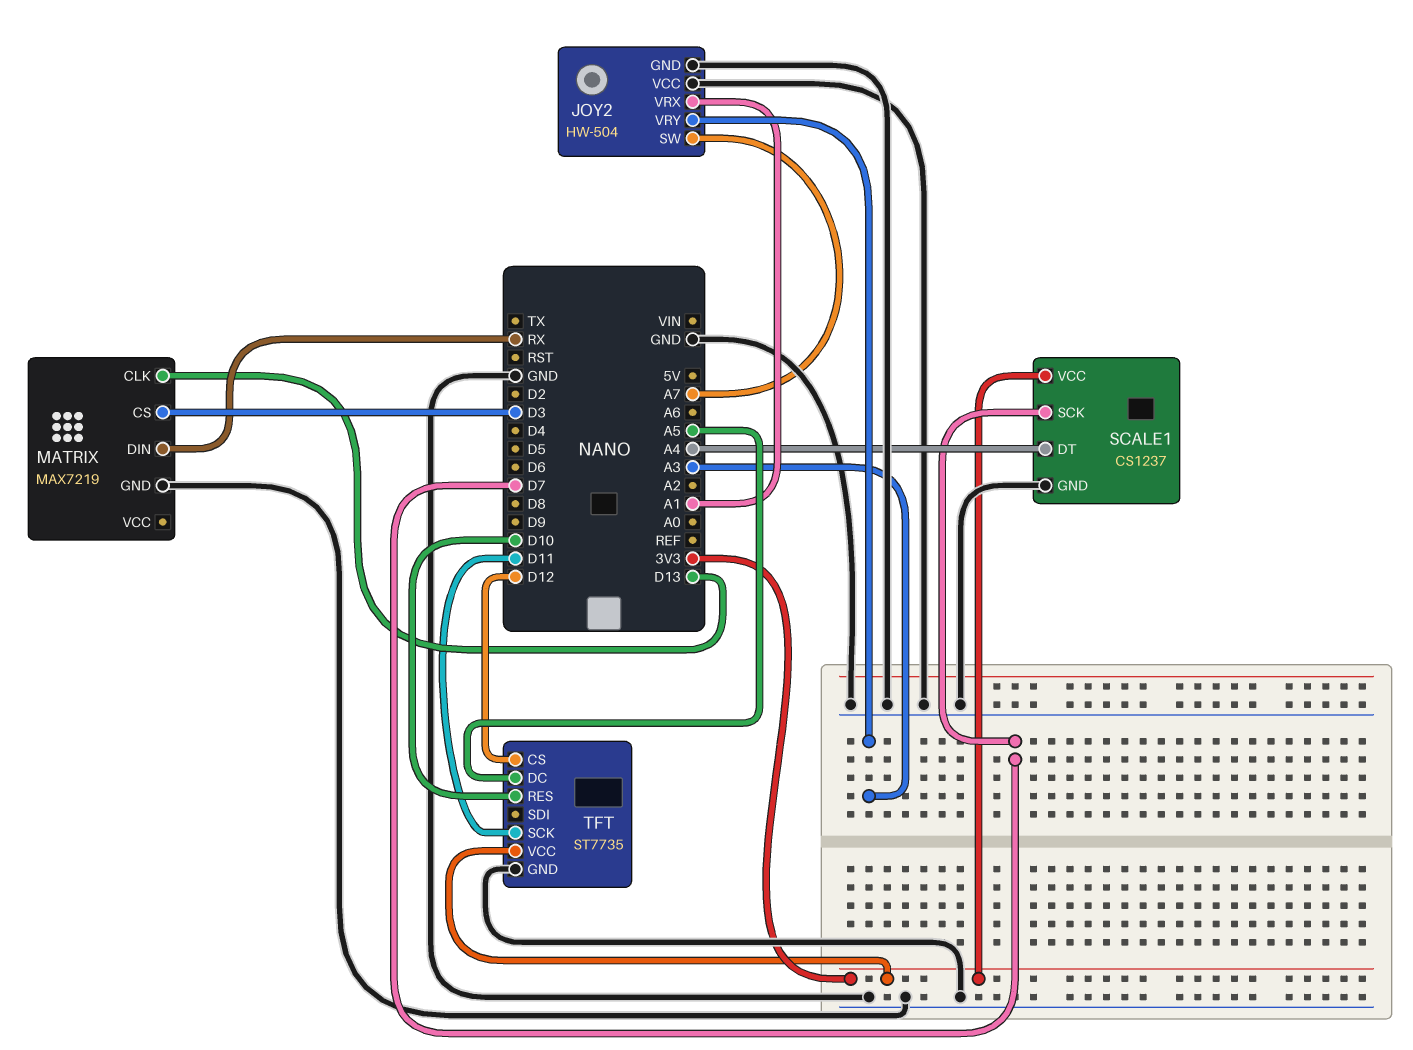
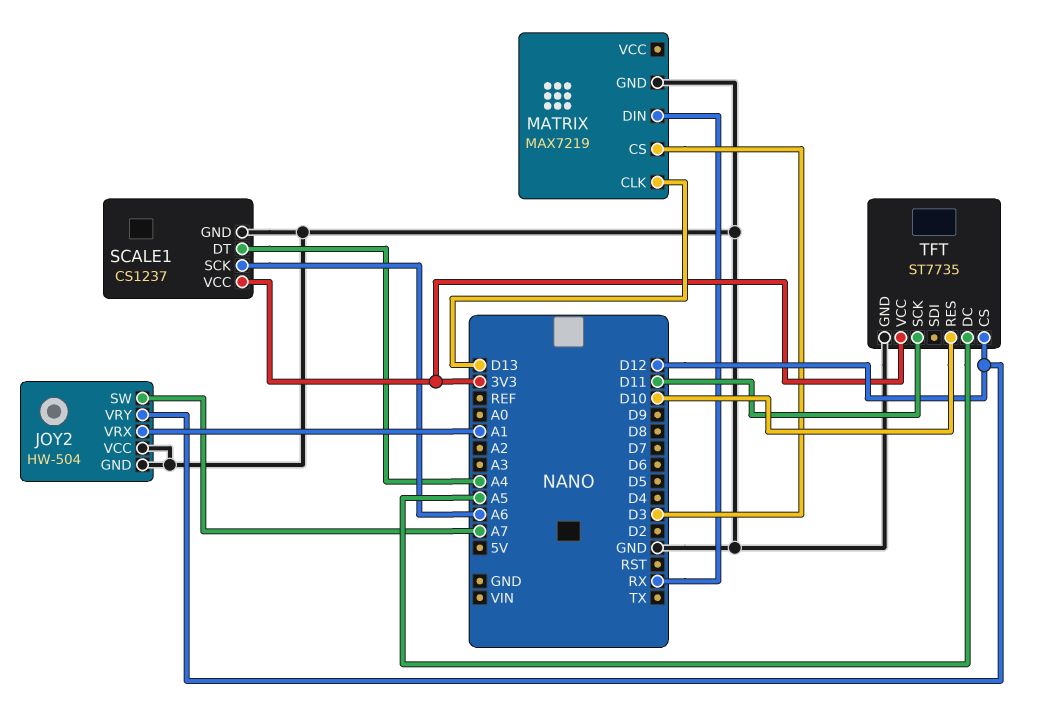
JOY2 pin VRY: A3 -> D12
SCALE1 pin SCK: D7 -> A6

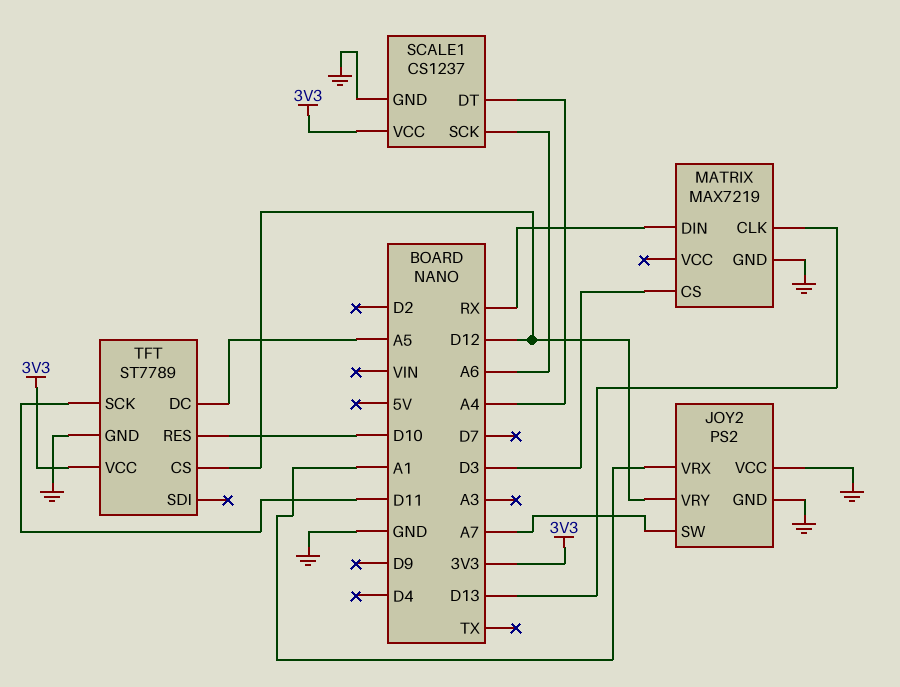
JOY2: HW-504 -> PS2
TFT: ST7735 -> ST7789

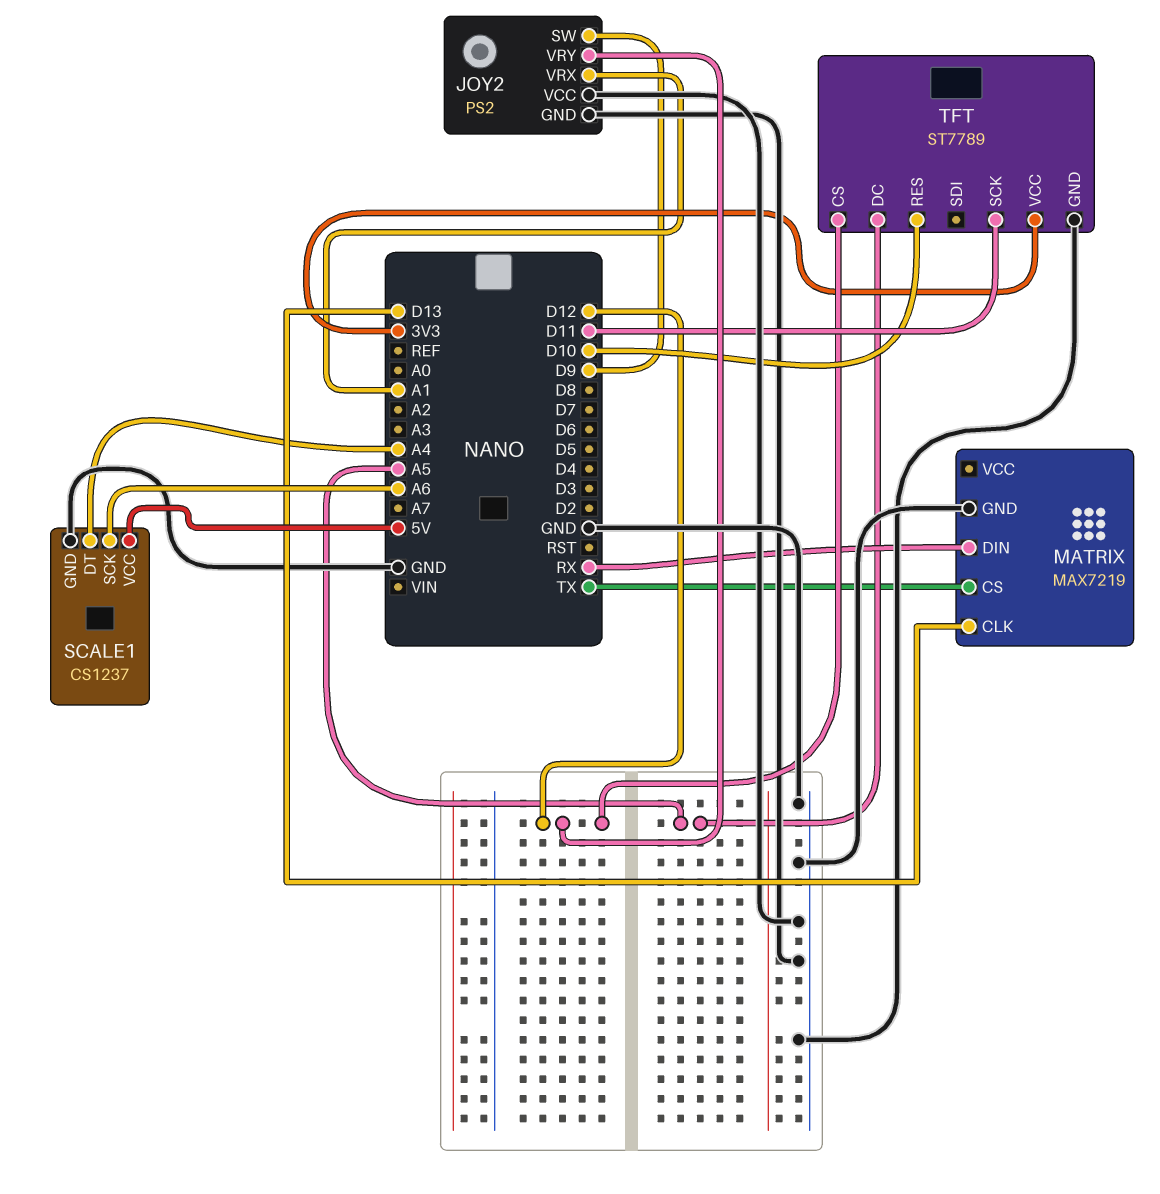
JOY2 pin SW: A7 -> D9
MATRIX pin CS: D3 -> TX
SCALE1 pin VCC: 3V3 -> 5V

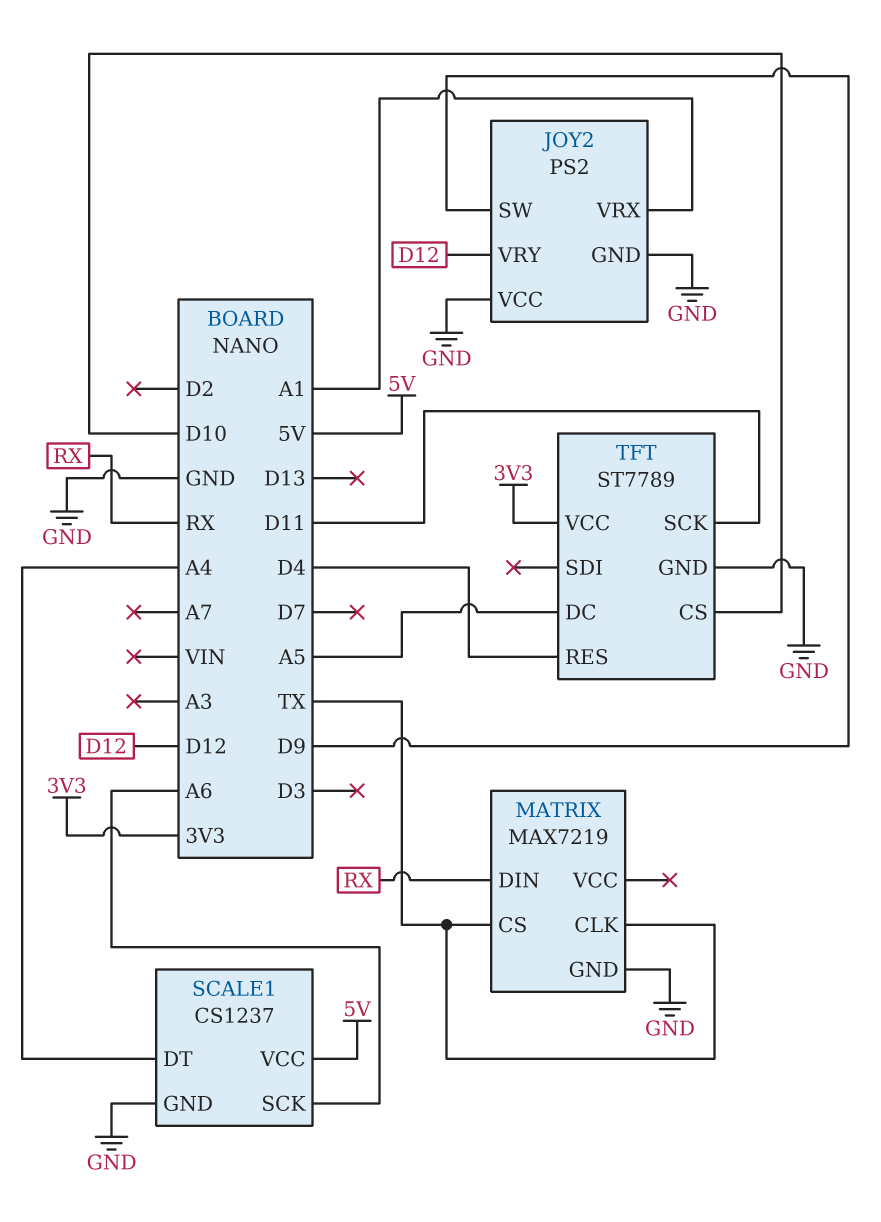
MATRIX pin CLK: D13 -> TX
TFT pin CS: D12 -> D10
TFT pin RES: D10 -> D4

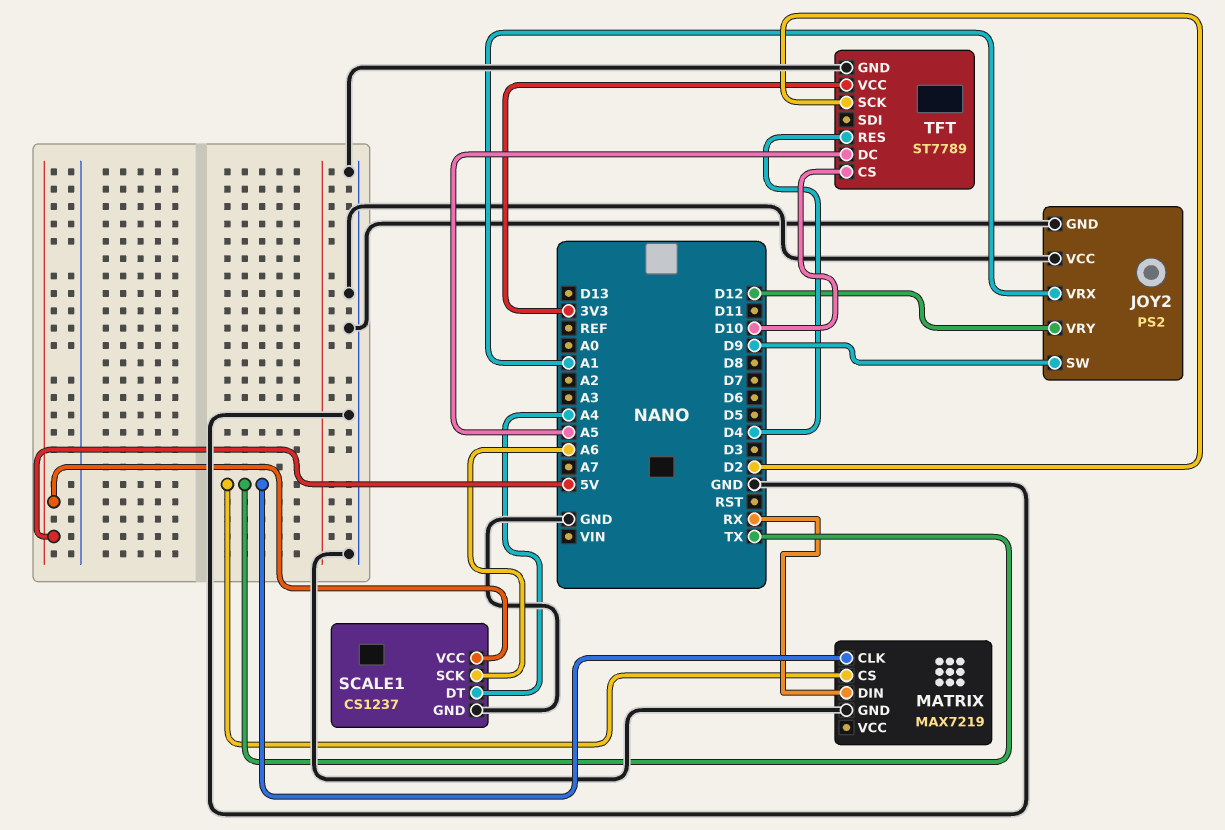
TFT pin SCK: D11 -> D2

